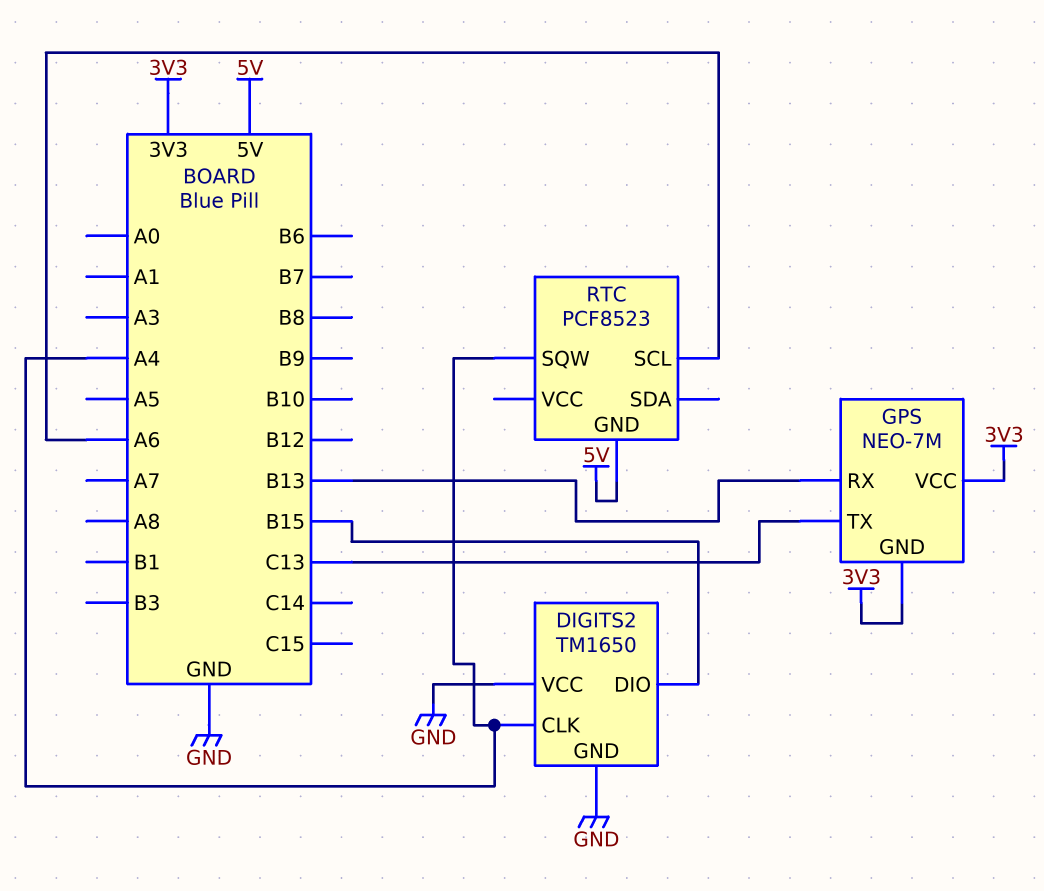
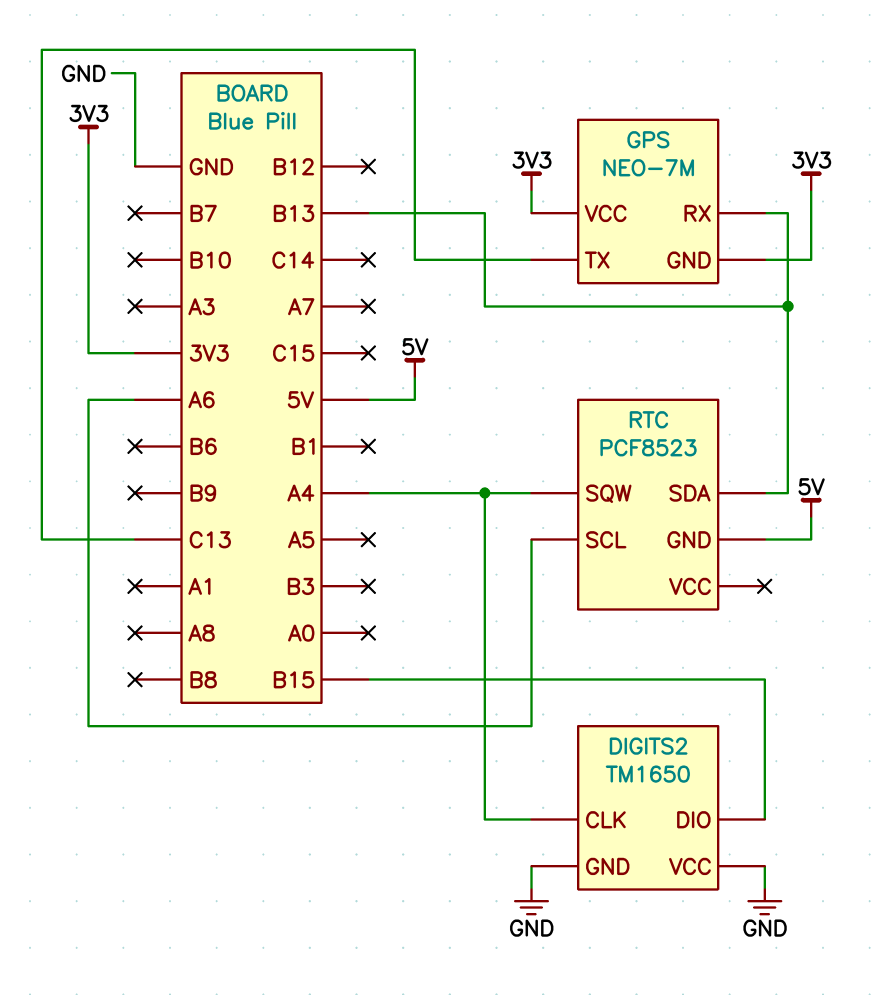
RTC pin SDA: none -> B13

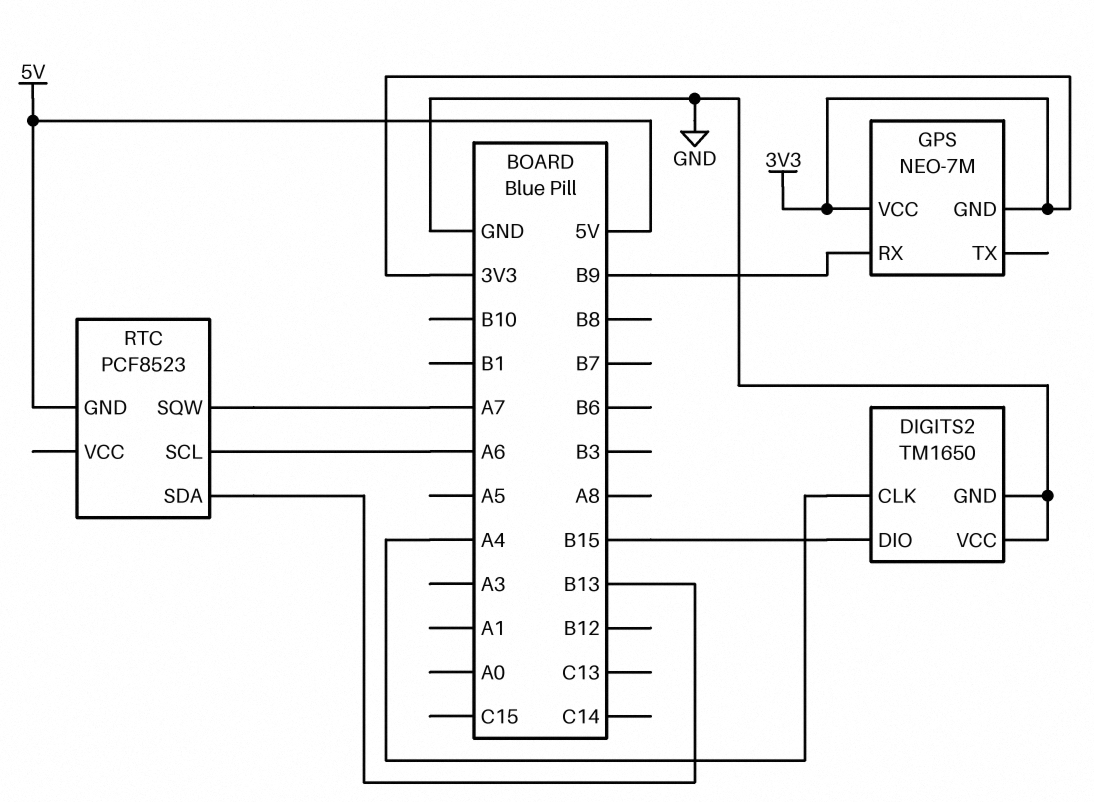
GPS pin RX: B13 -> B9
GPS pin TX: C13 -> none
RTC pin SQW: A4 -> A7

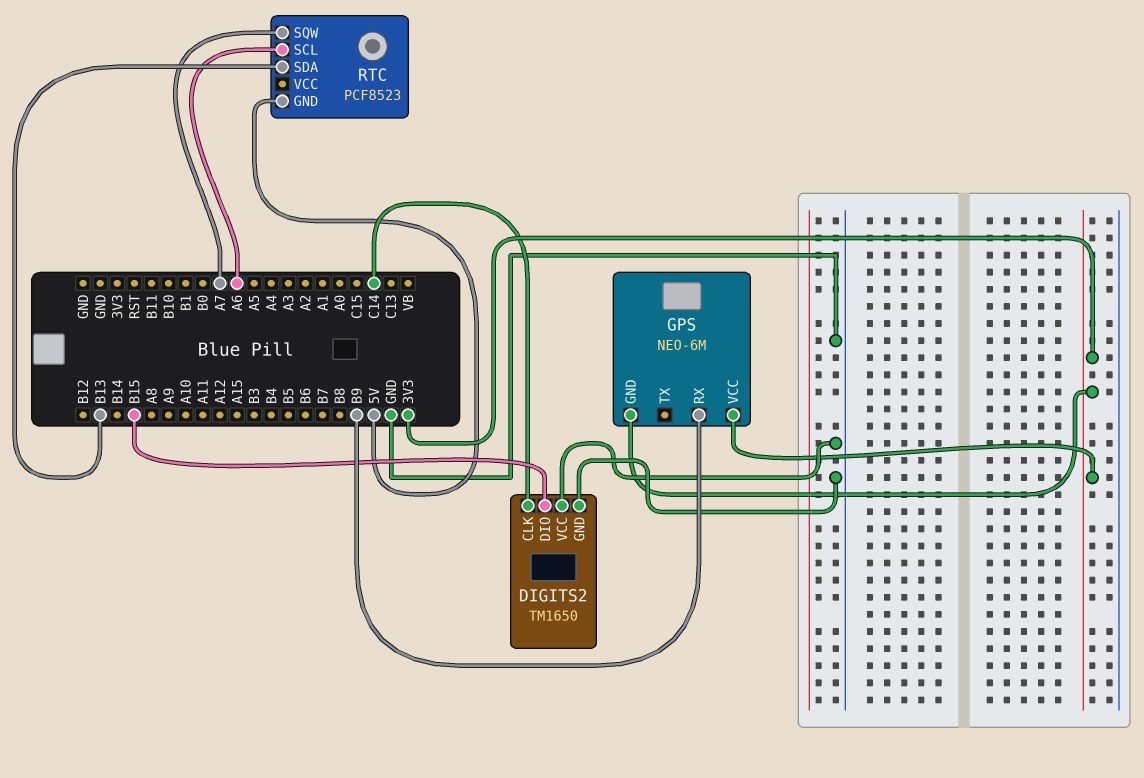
DIGITS2 pin CLK: A4 -> C14
GPS: NEO-7M -> NEO-6M

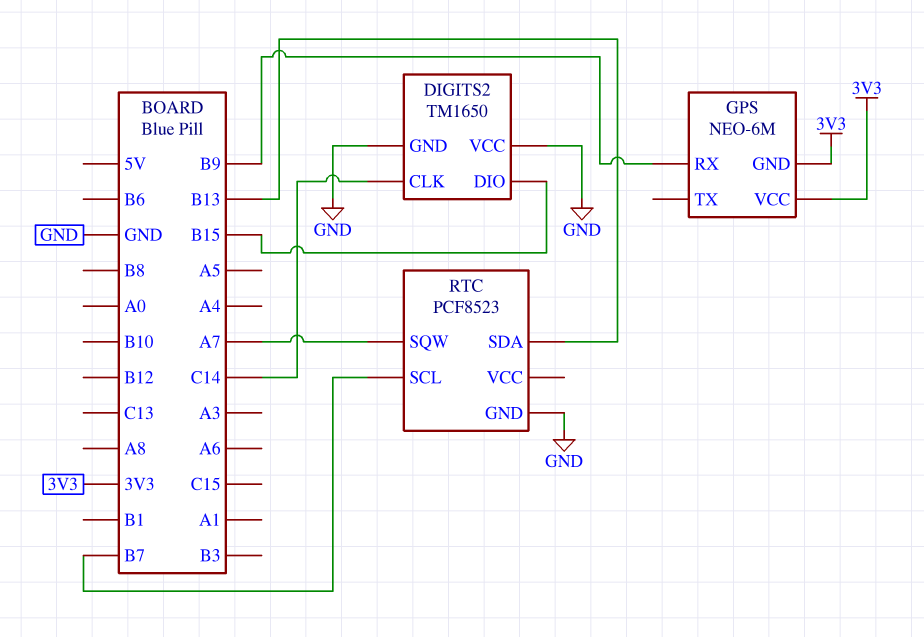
RTC pin GND: 5V -> GND
RTC pin SCL: A6 -> B7

